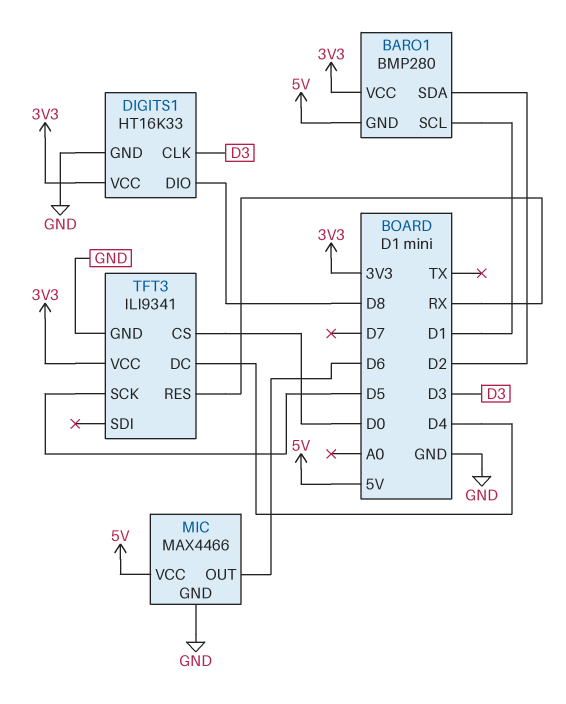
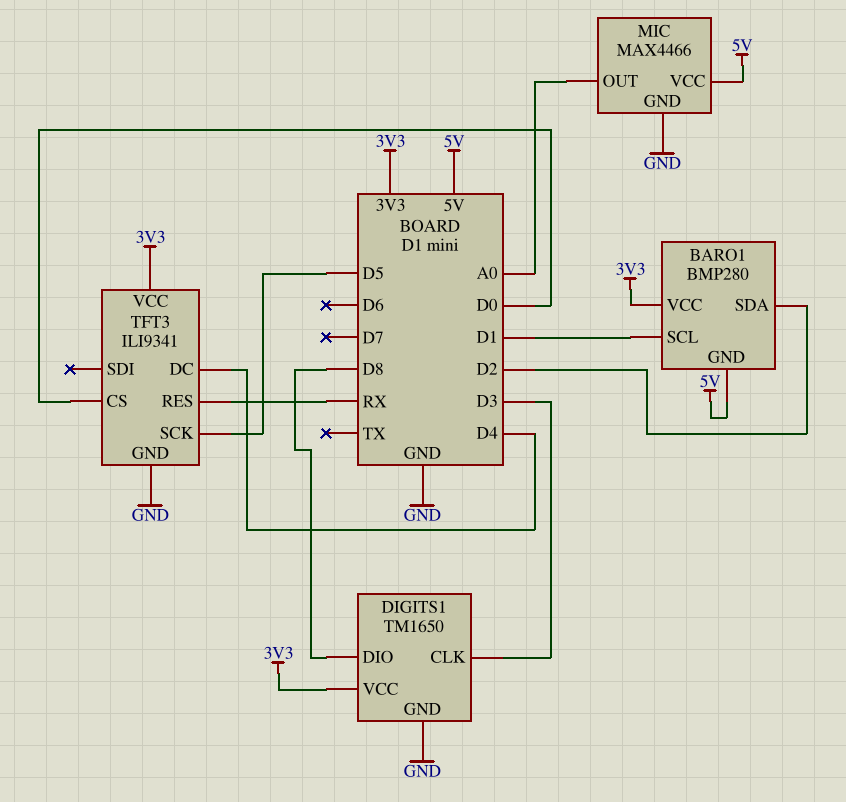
DIGITS1: HT16K33 -> TM1650
MIC pin OUT: D6 -> A0

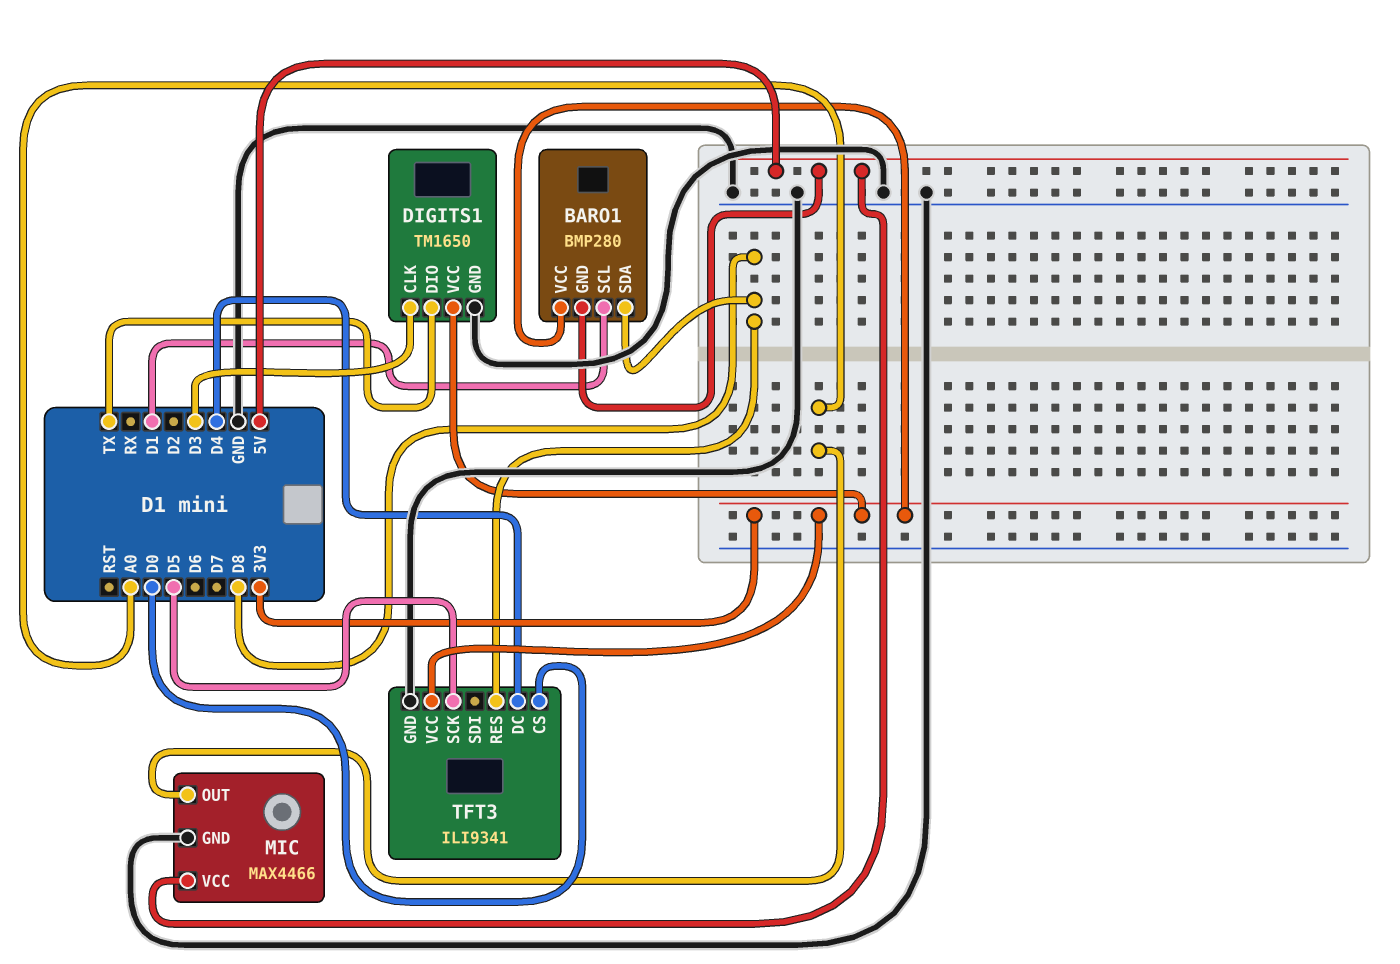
BARO1 pin SDA: D2 -> D8
DIGITS1 pin DIO: D8 -> TX
TFT3 pin RES: RX -> D8

